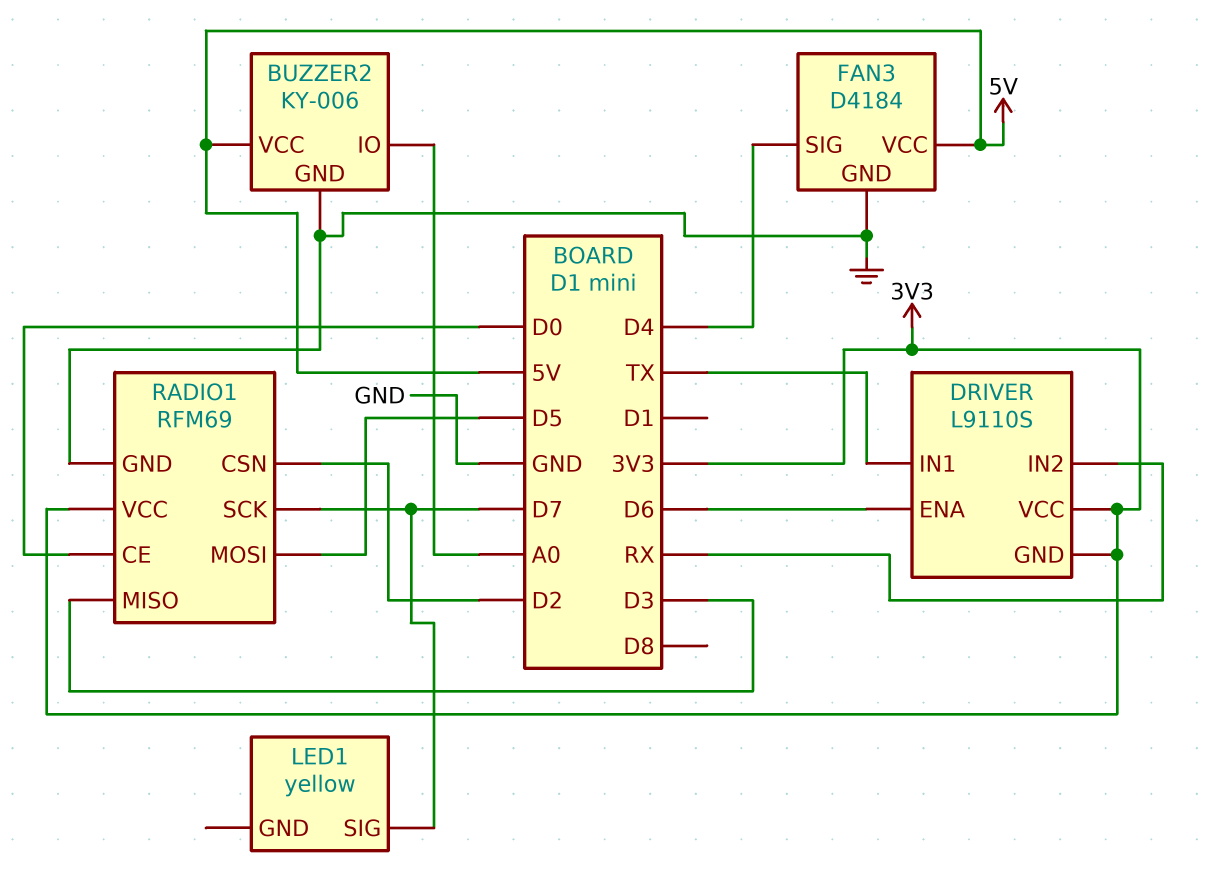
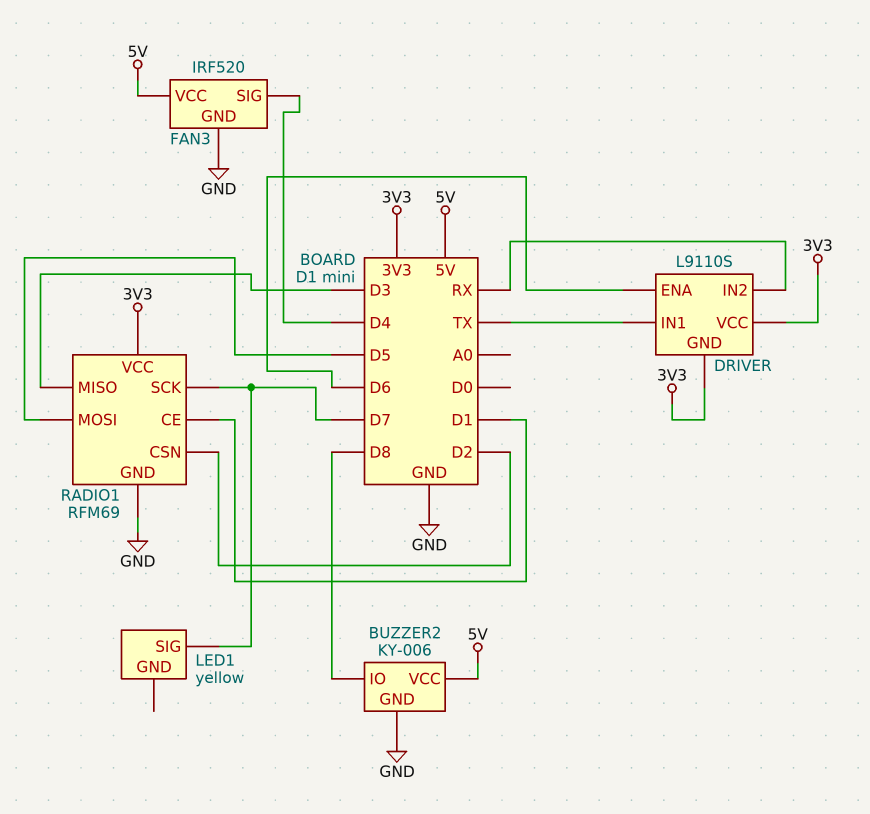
BUZZER2 pin IO: A0 -> D8
FAN3: D4184 -> IRF520
RADIO1 pin CE: D0 -> D1

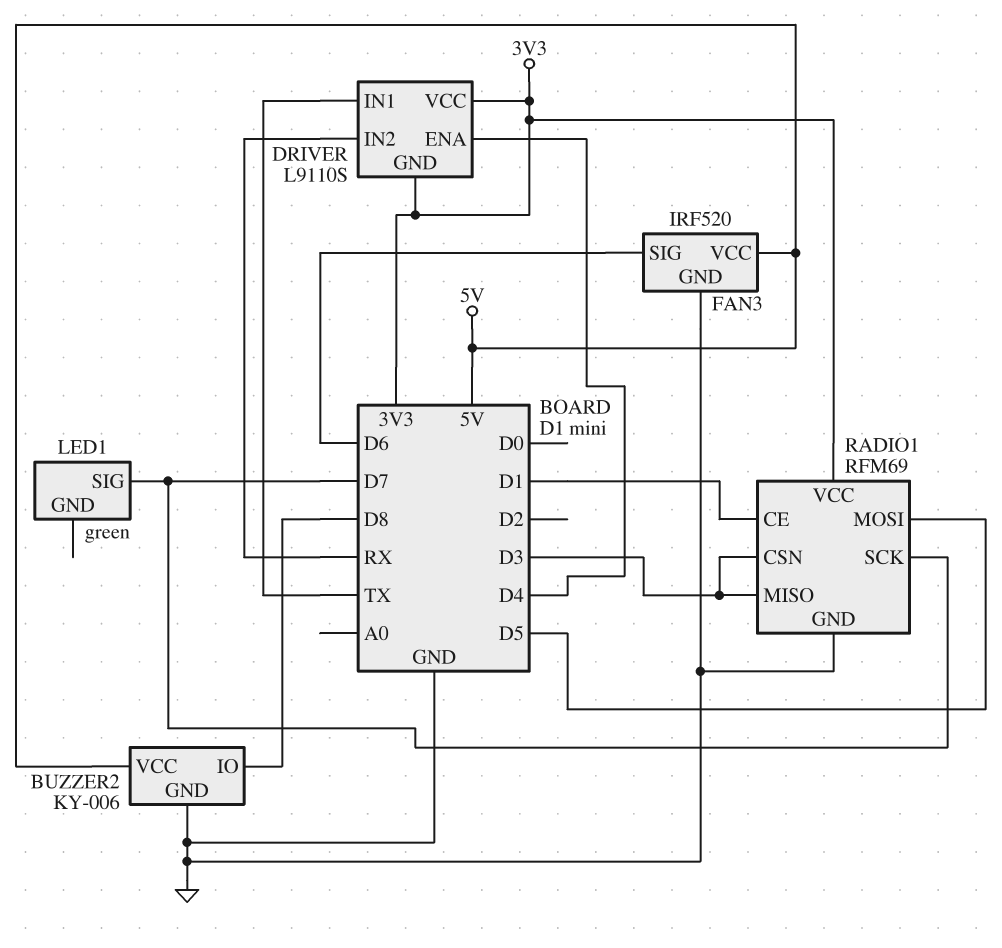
DRIVER pin ENA: D6 -> D4
FAN3 pin SIG: D4 -> D6
LED1: yellow -> green
RADIO1 pin CSN: D2 -> D3

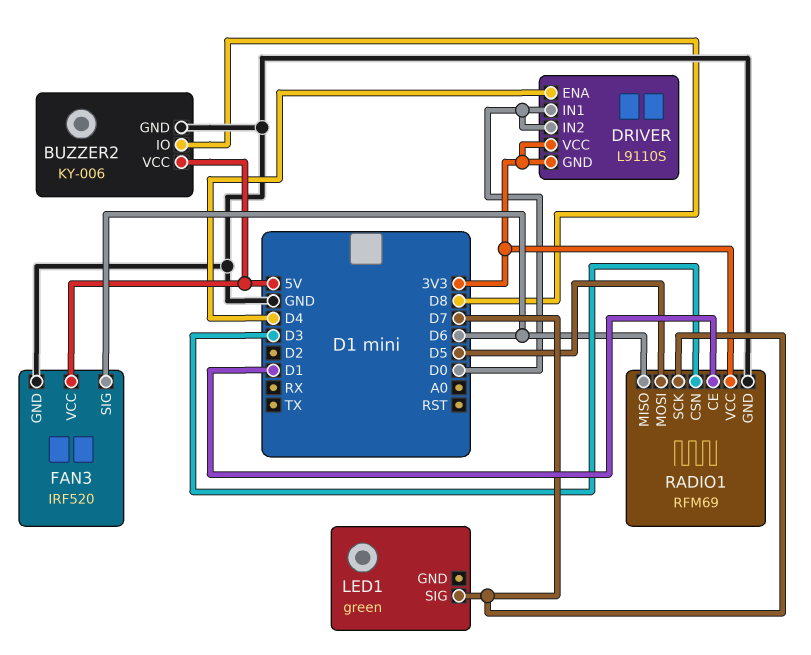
DRIVER pin IN1: TX -> D0
DRIVER pin IN2: RX -> D0
RADIO1 pin MISO: D3 -> D6

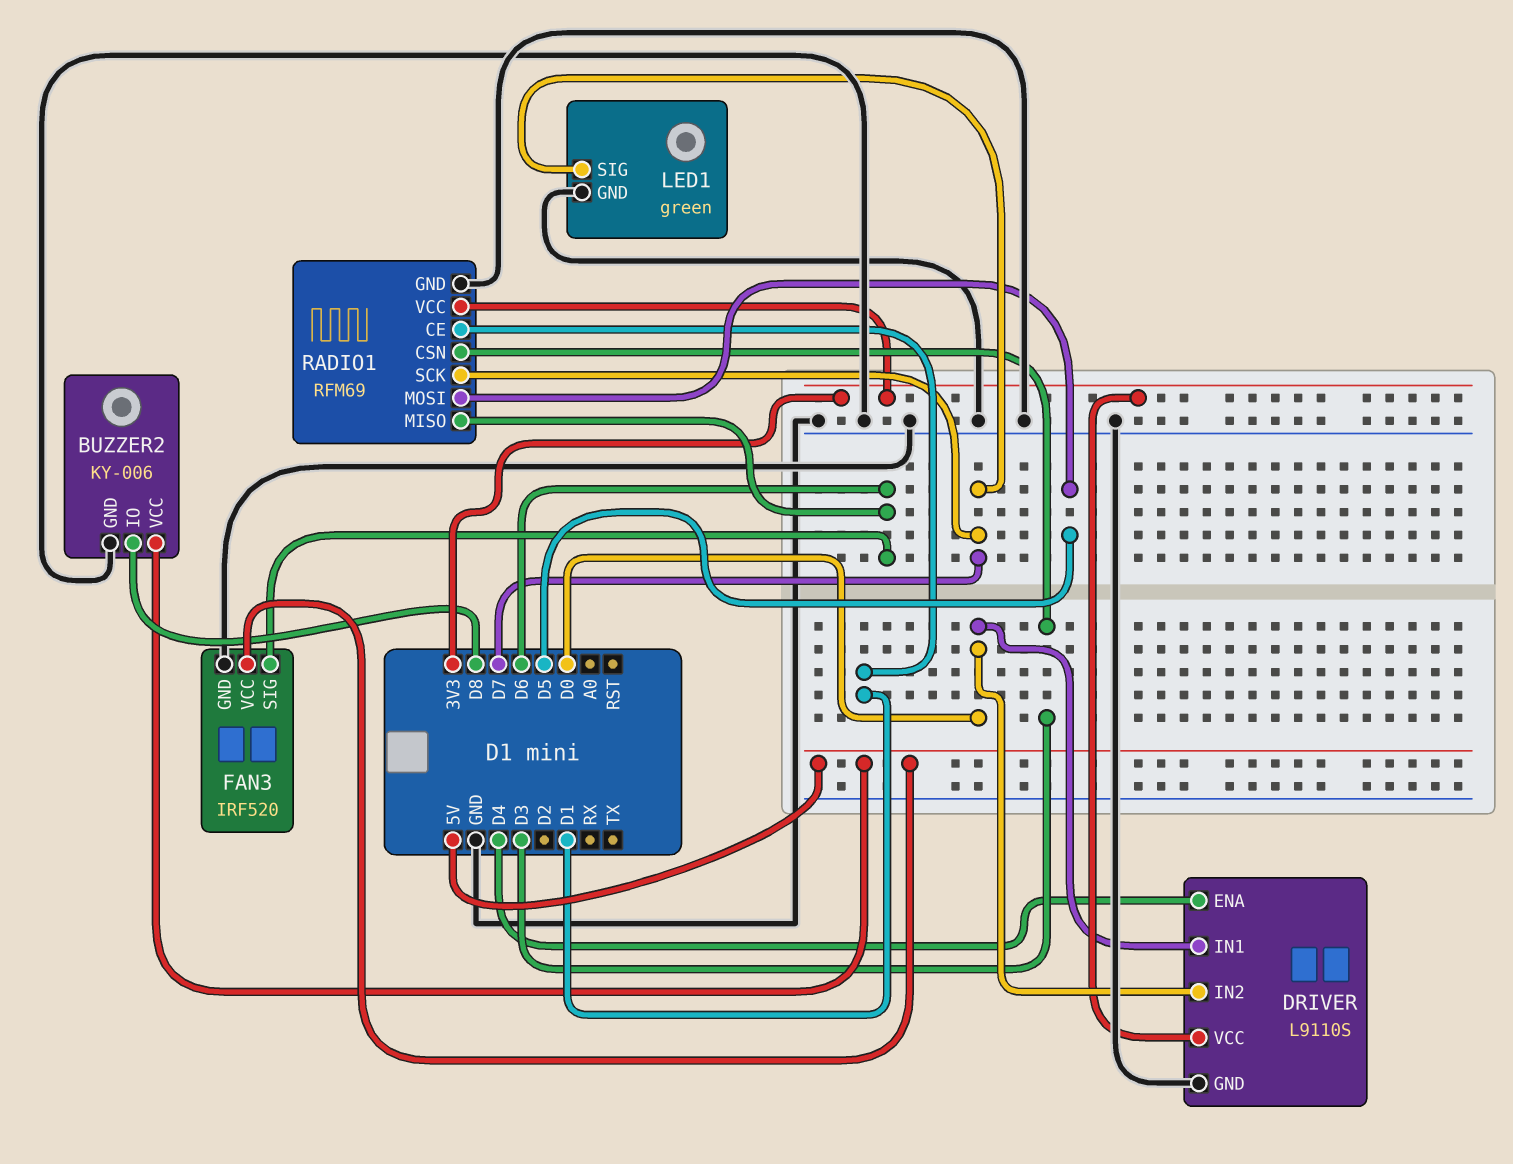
DRIVER pin GND: 3V3 -> GND
LED1 pin GND: none -> GND

